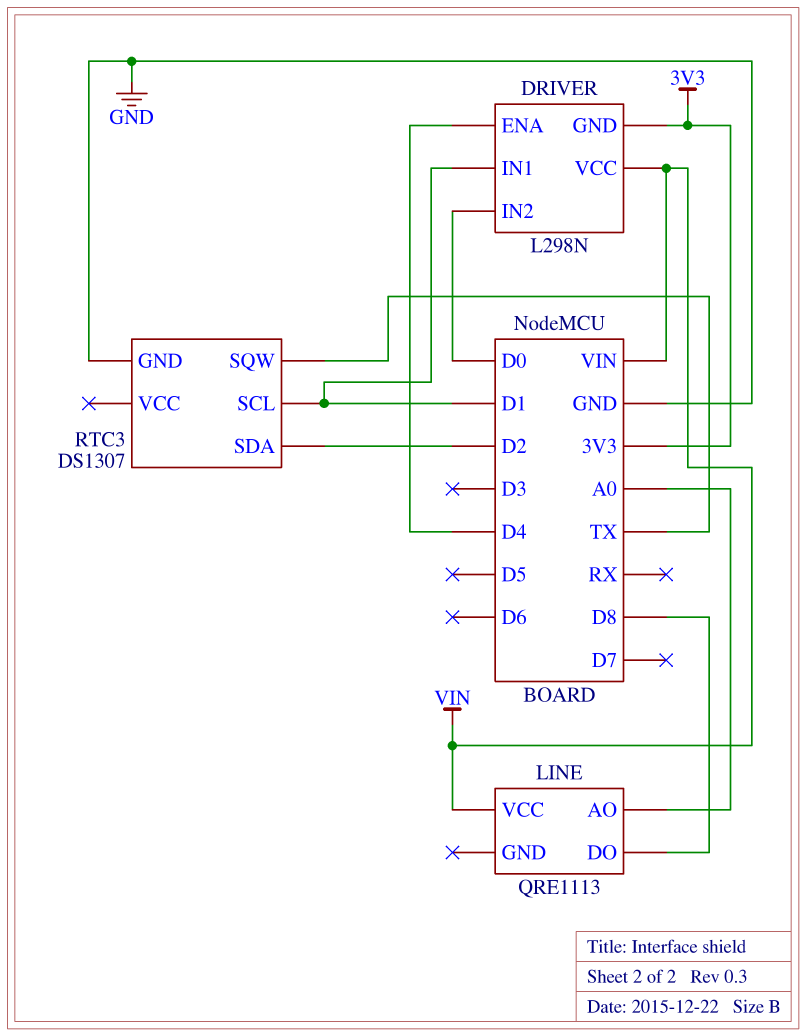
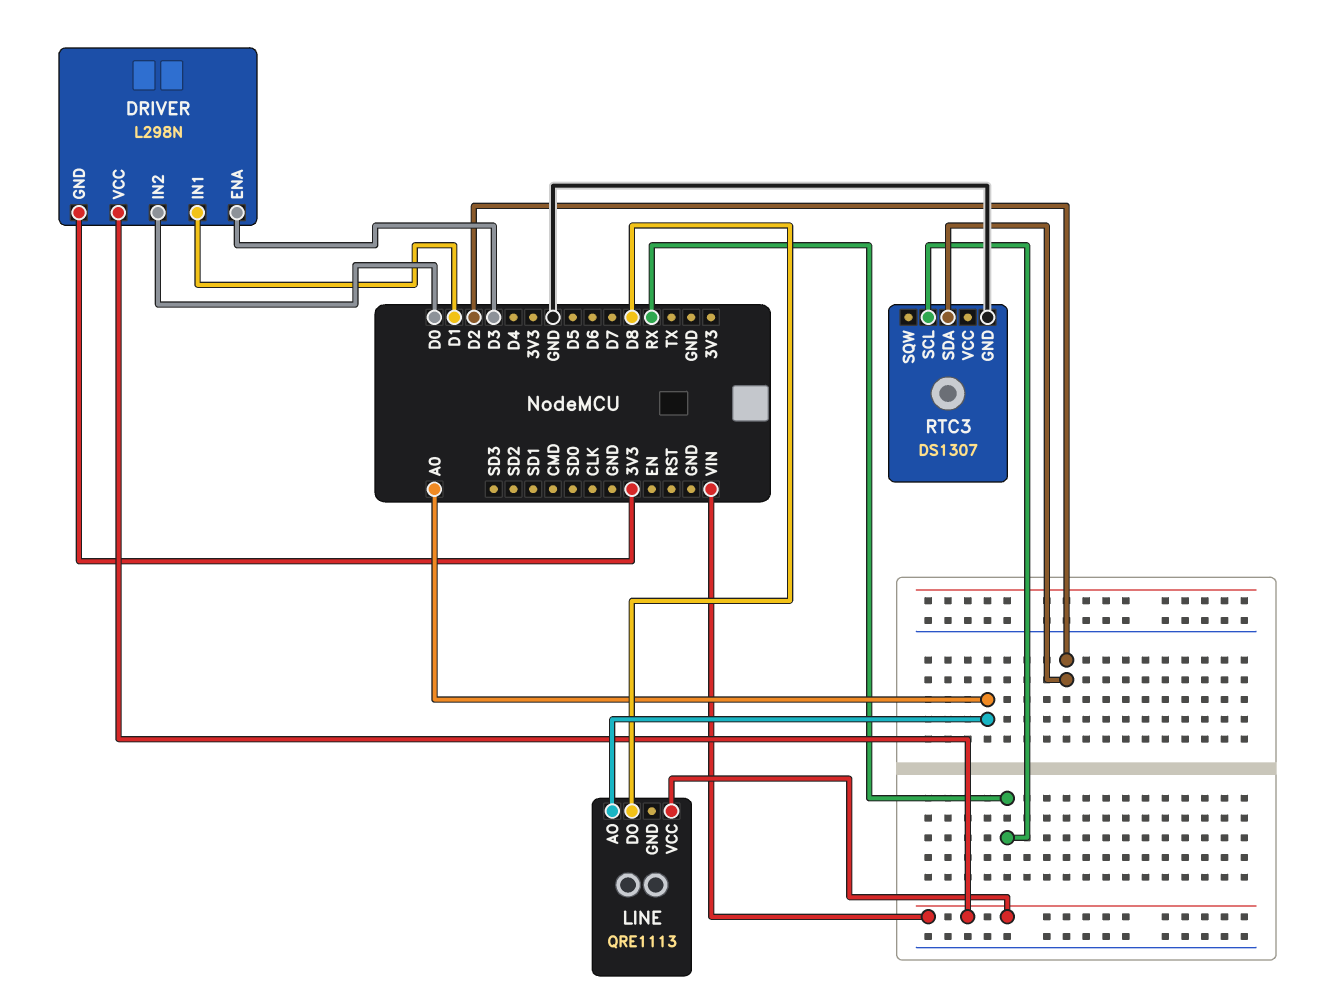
DRIVER pin ENA: D4 -> D3
RTC3 pin SCL: D1 -> RX
RTC3 pin SQW: TX -> none

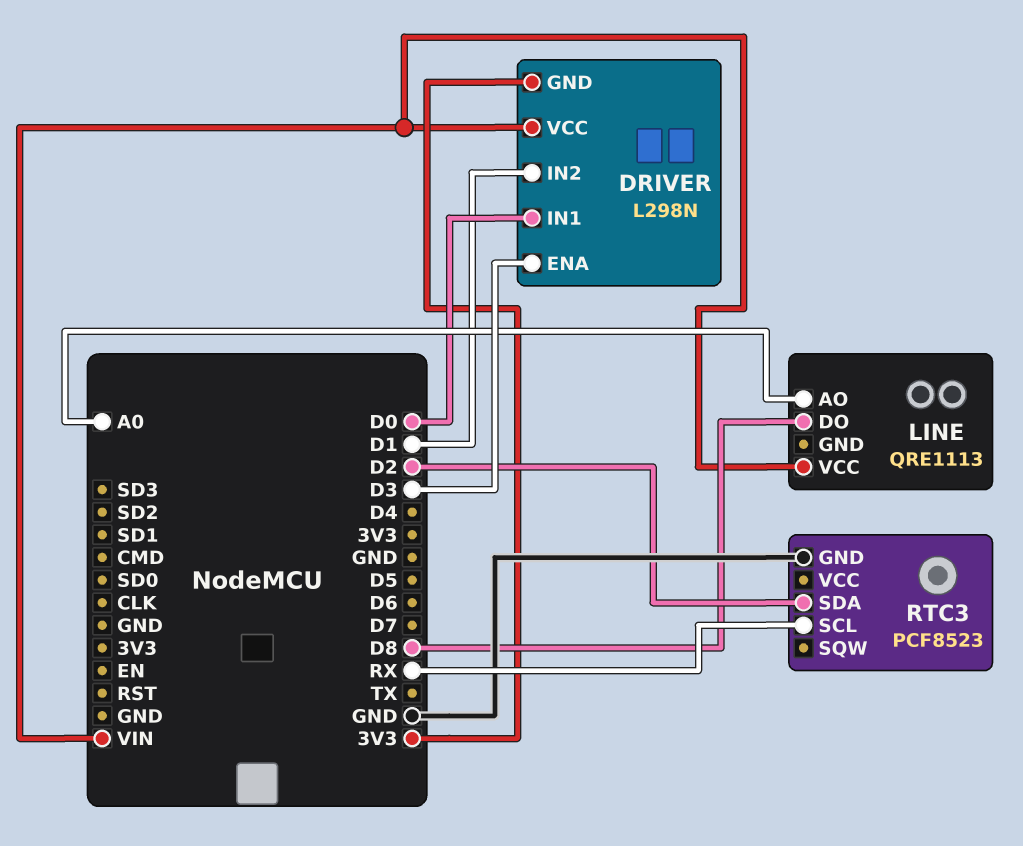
DRIVER pin IN1: D1 -> D0
DRIVER pin IN2: D0 -> D1
RTC3: DS1307 -> PCF8523

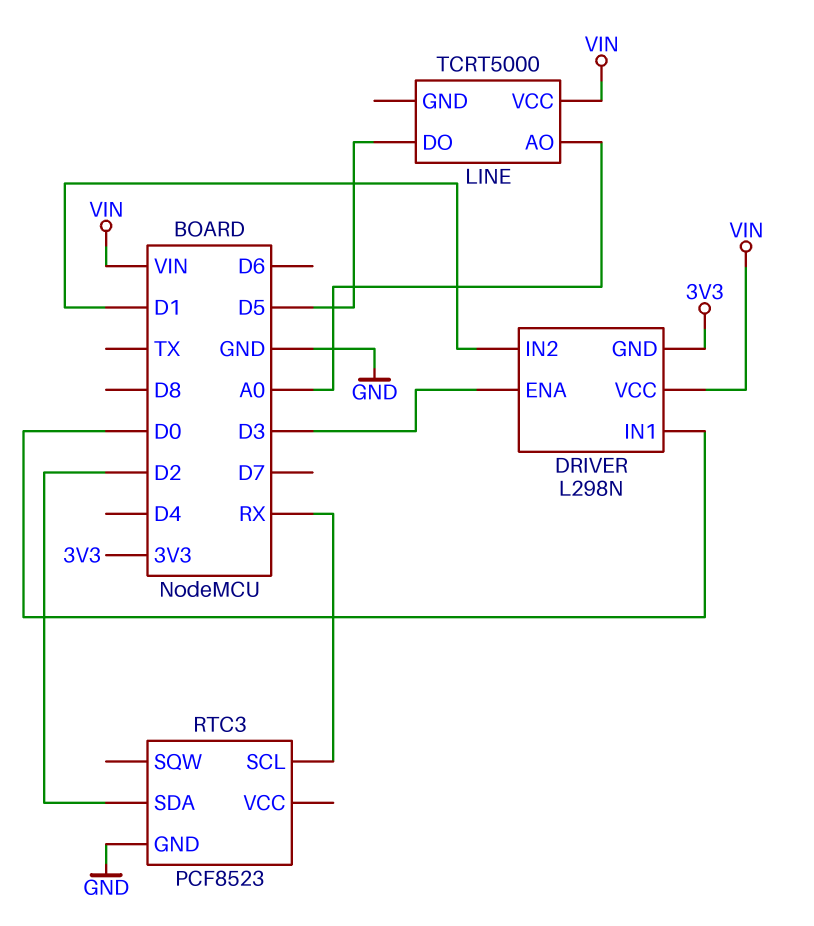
LINE: QRE1113 -> TCRT5000
LINE pin DO: D8 -> D5

